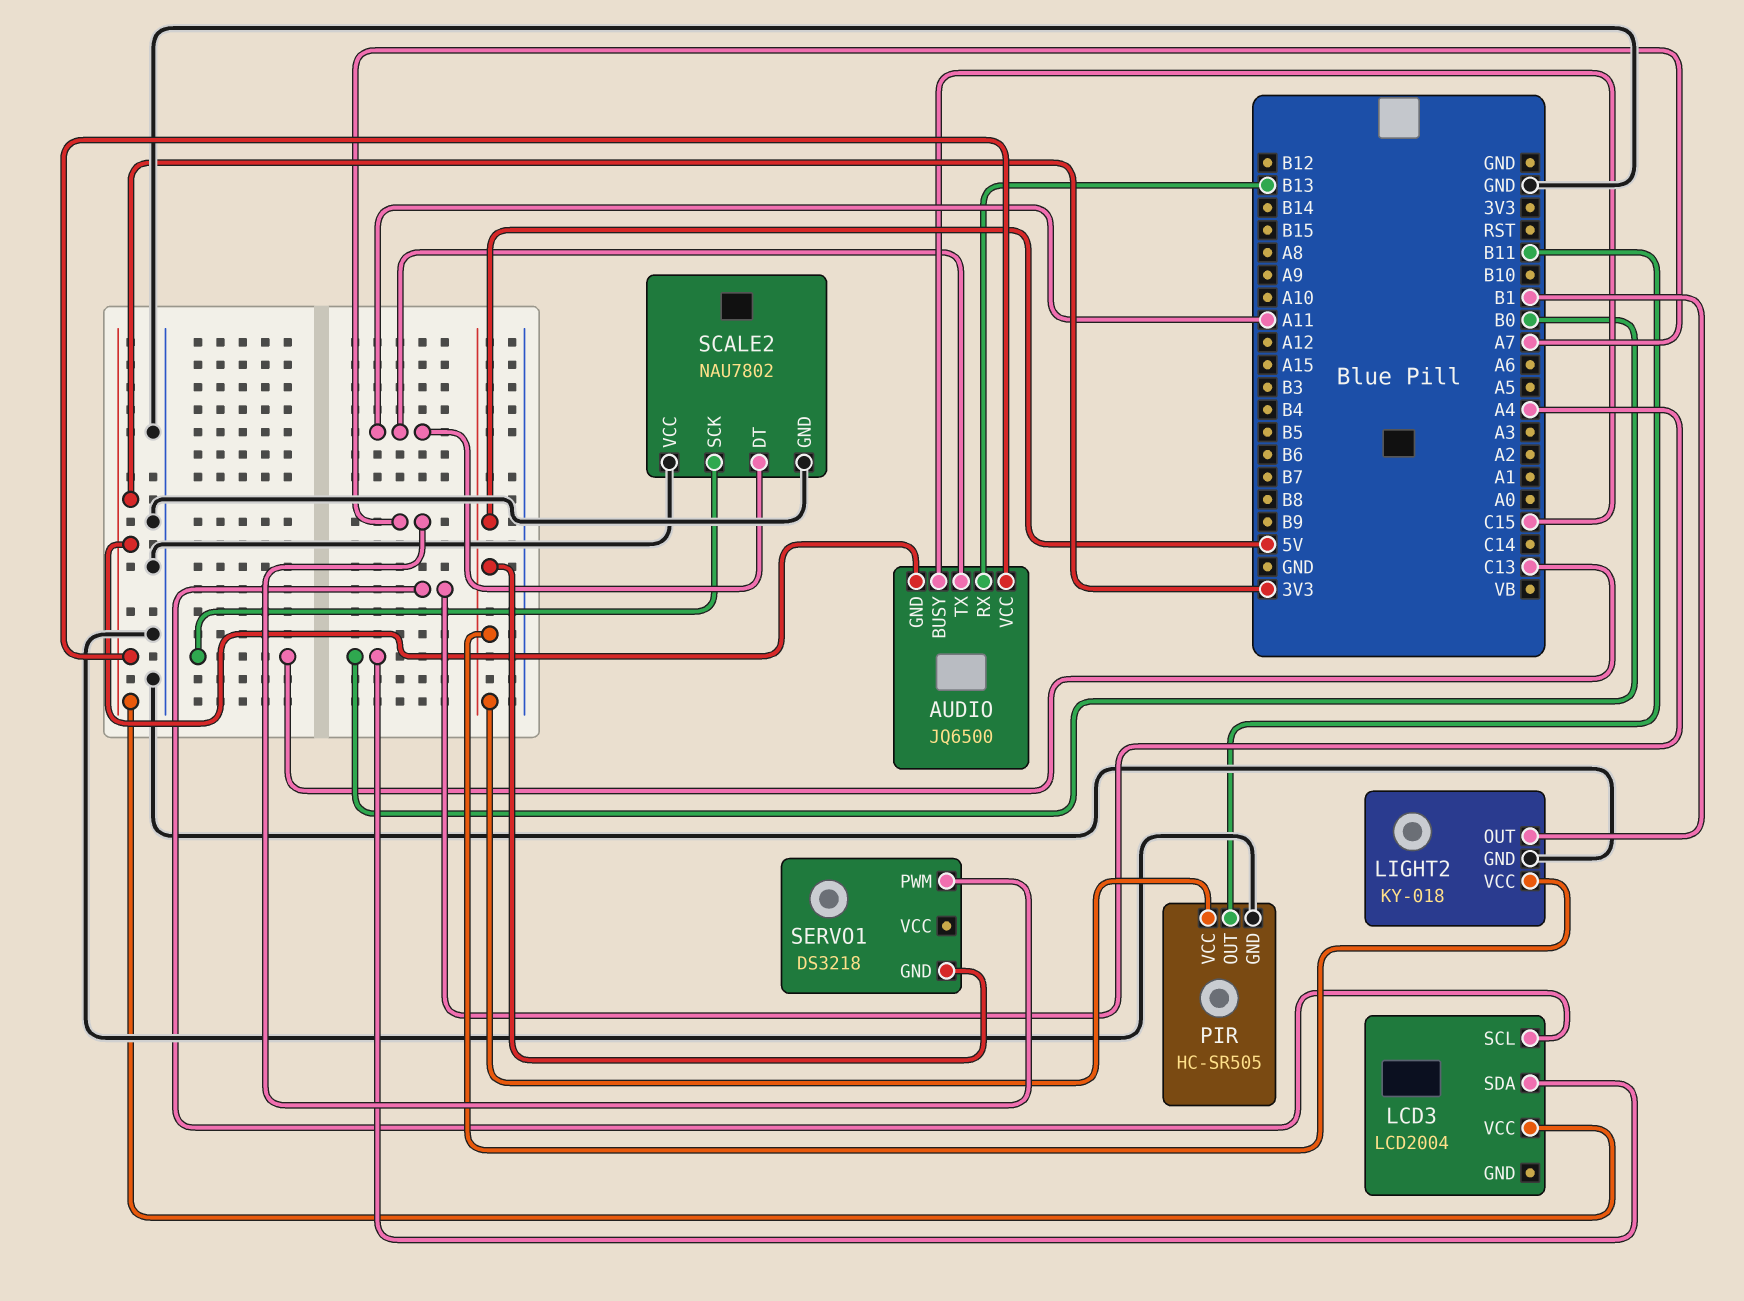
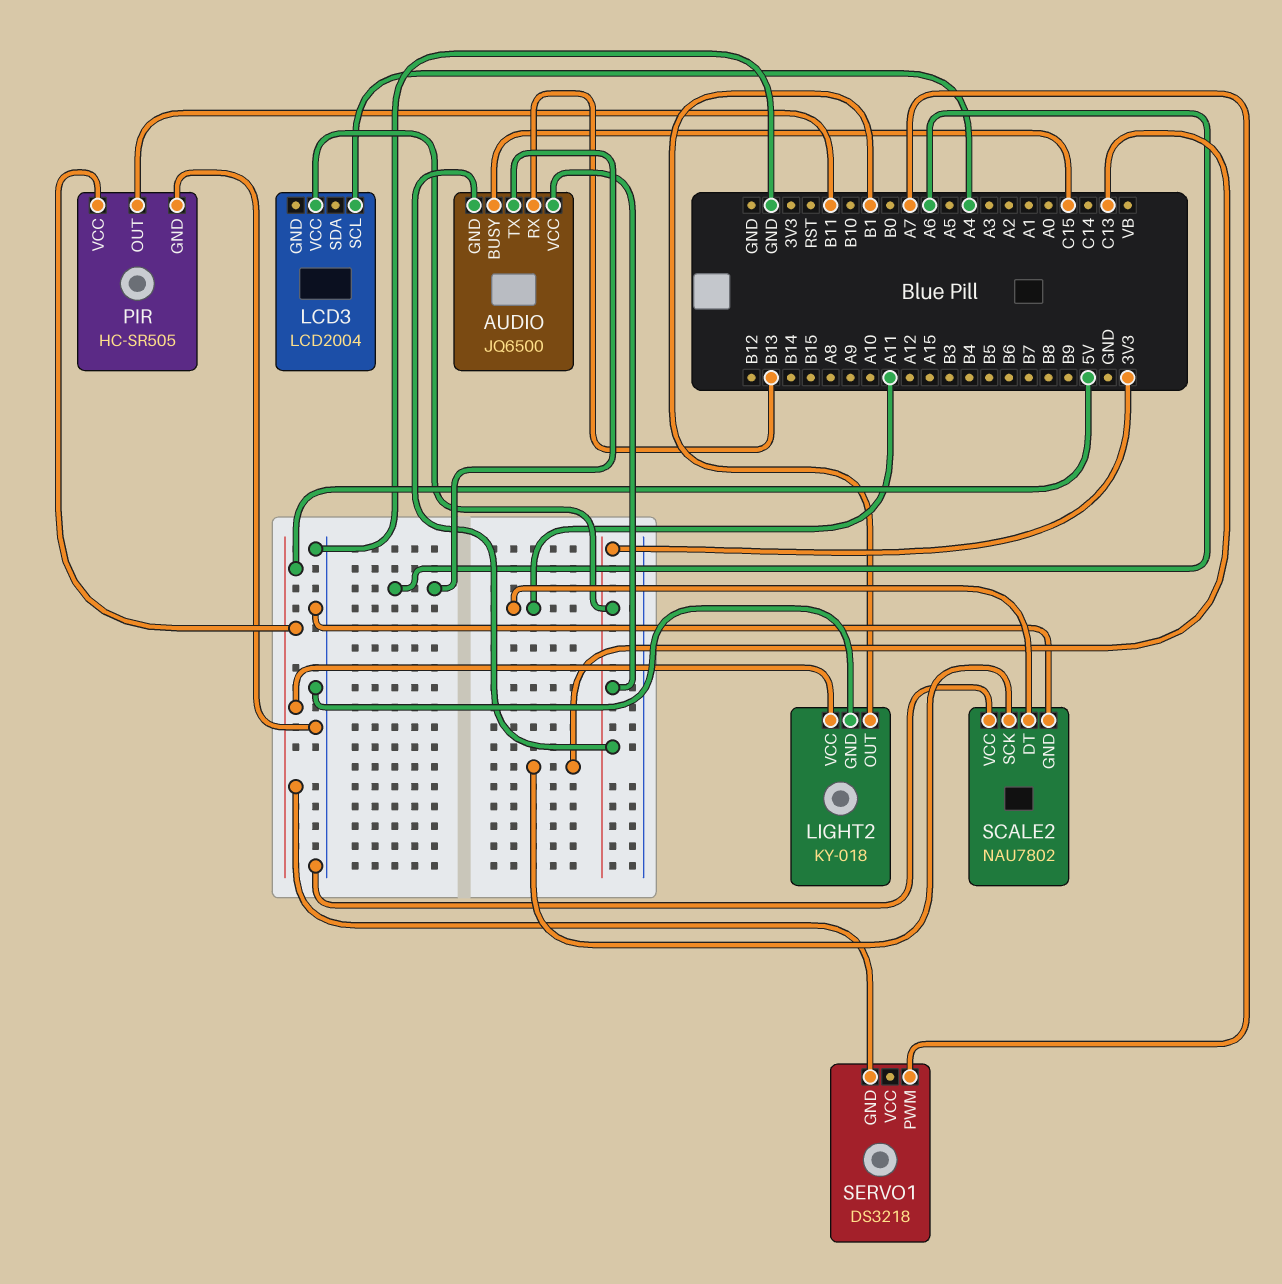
AUDIO pin TX: A11 -> A6
LCD3 pin SDA: B0 -> none

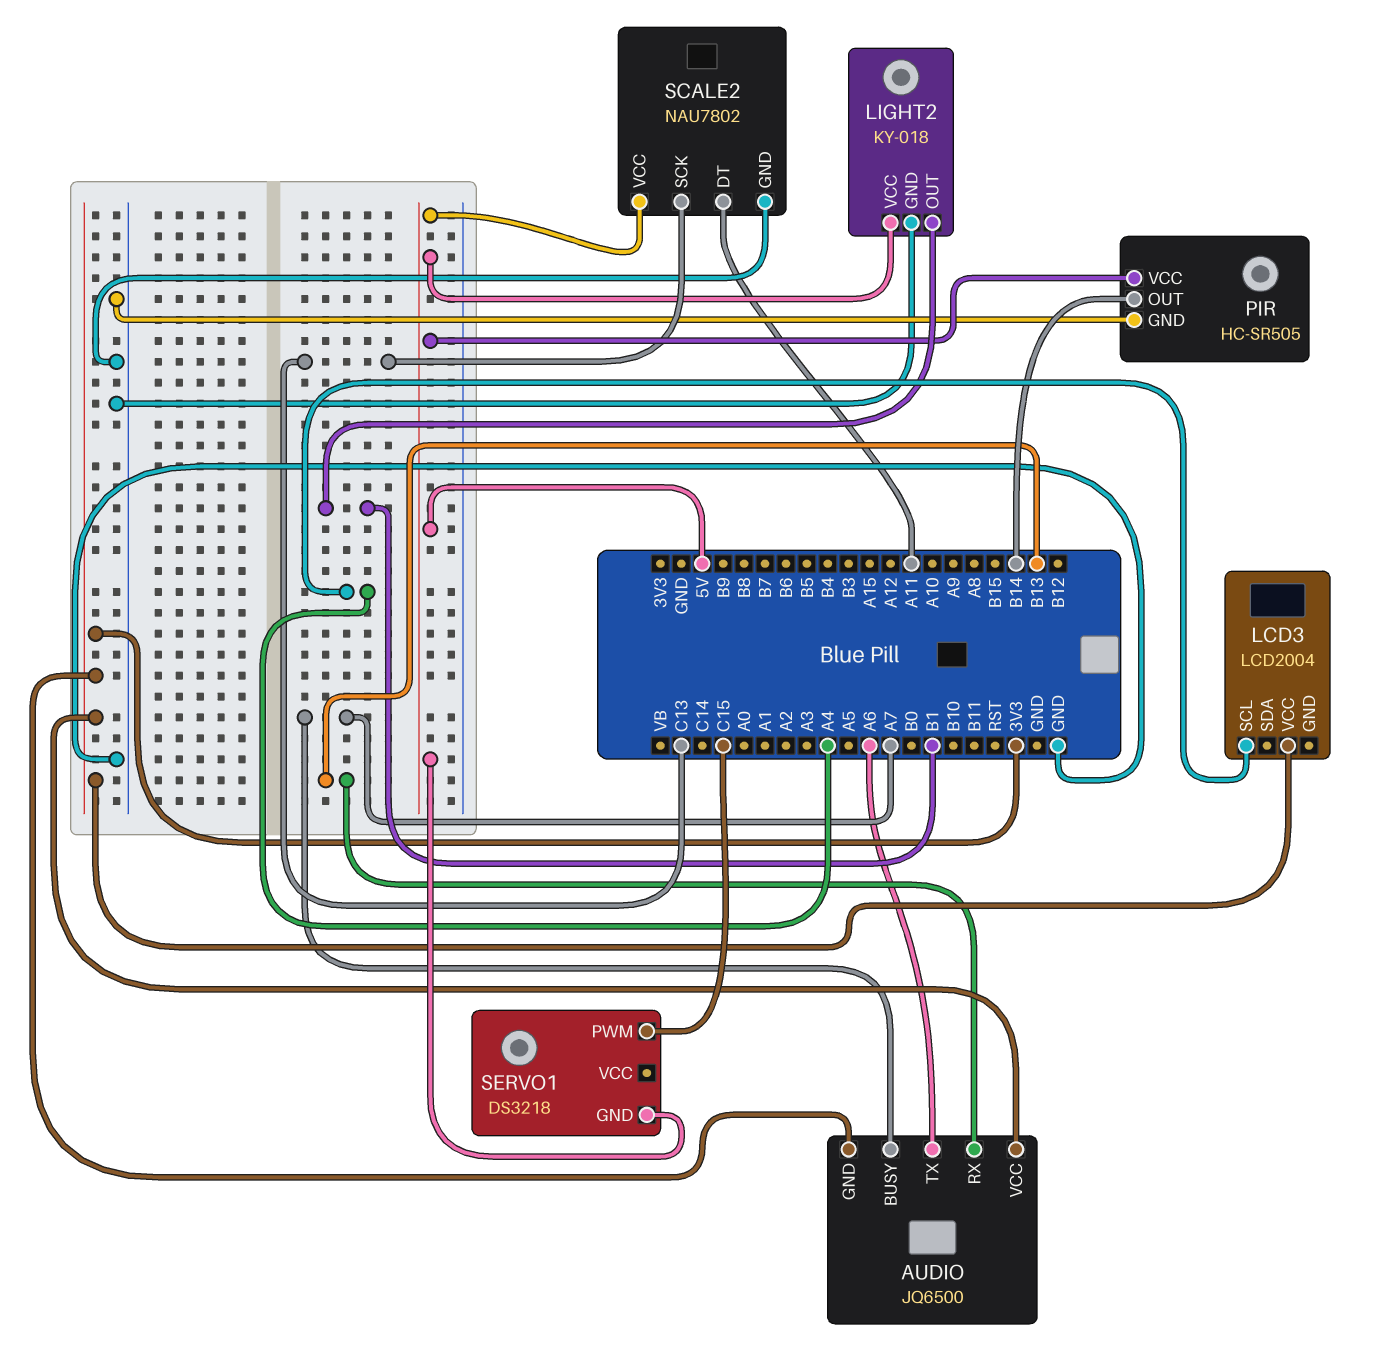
AUDIO pin BUSY: C15 -> A7
PIR pin OUT: B11 -> B14
SCALE2 pin VCC: GND -> 5V
SERVO1 pin PWM: A7 -> C15

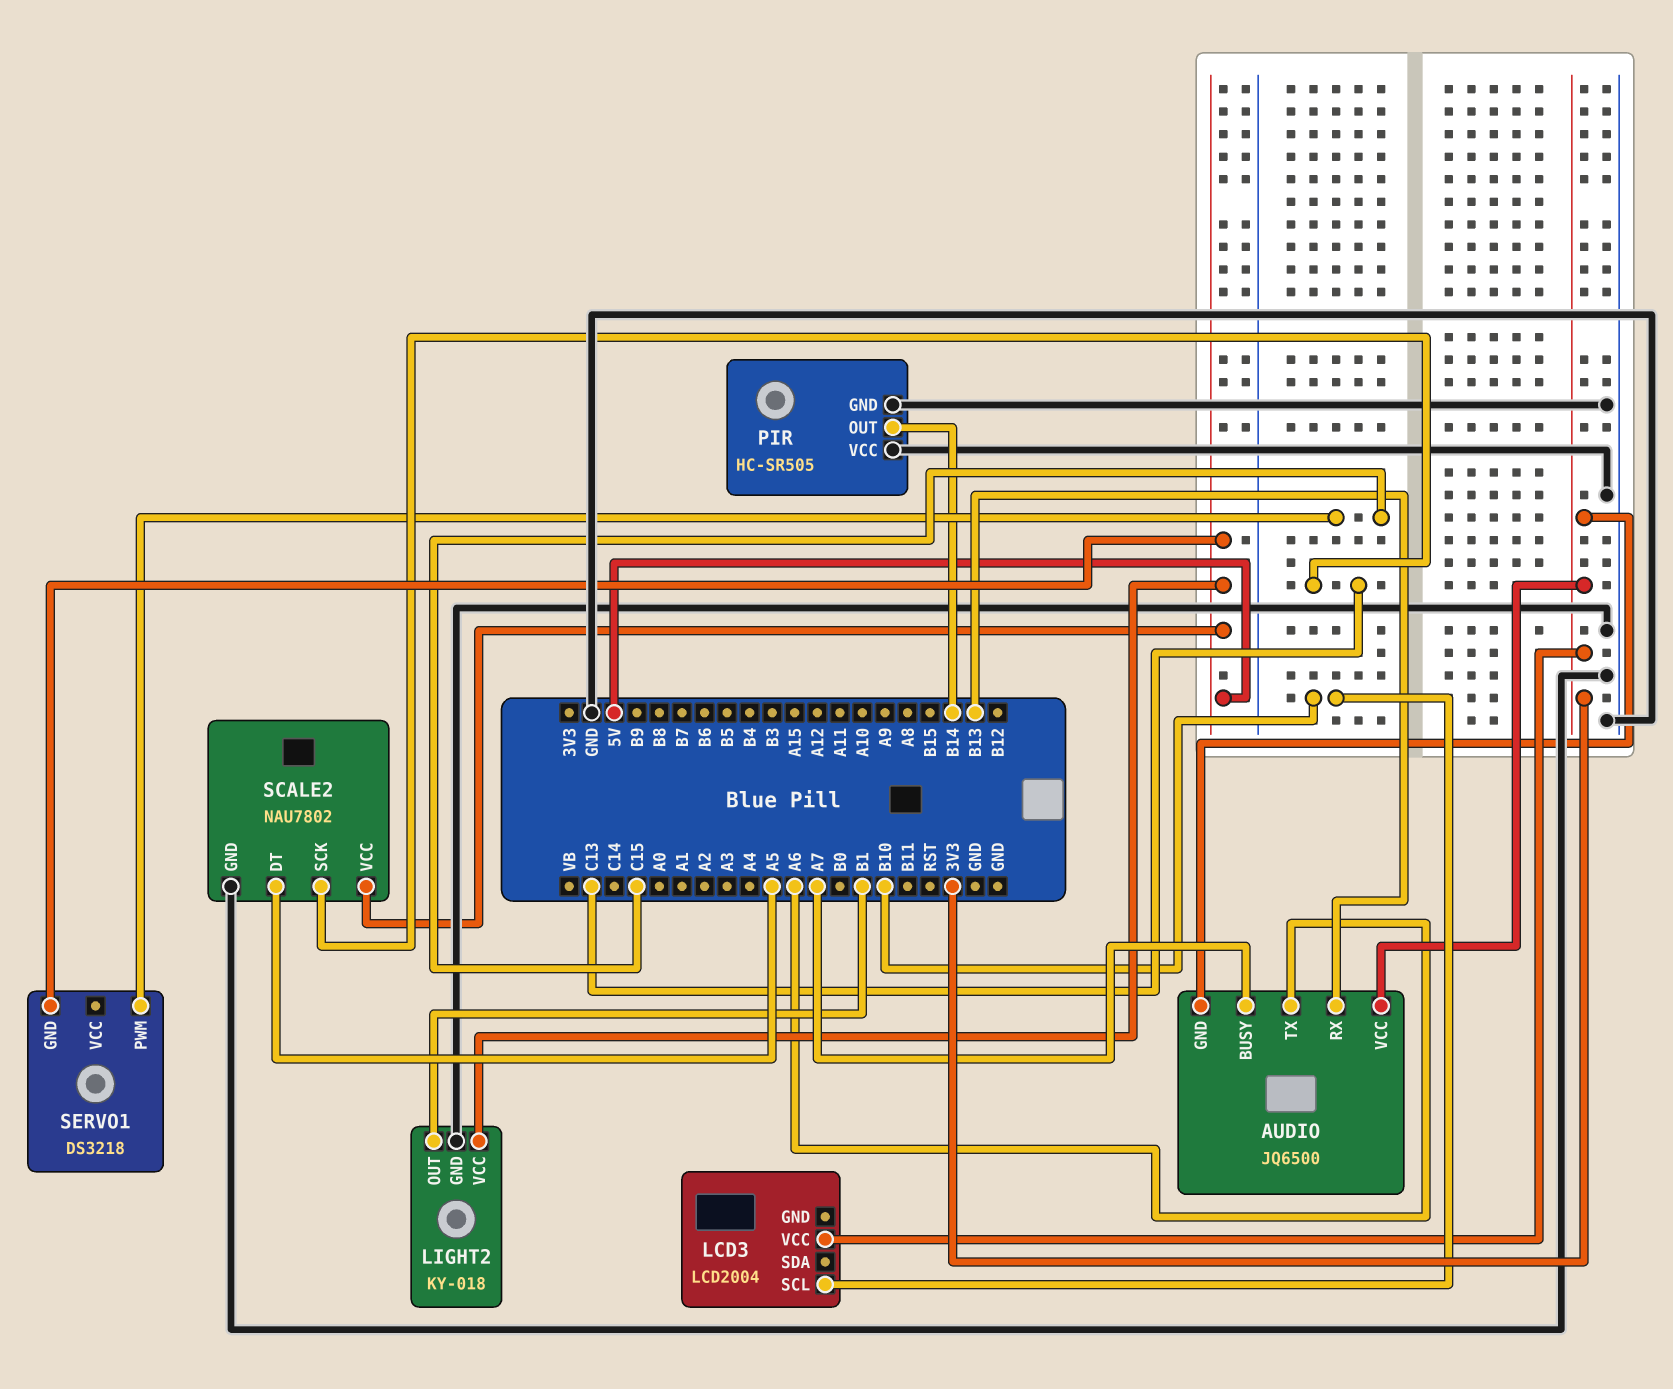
LCD3 pin SCL: A4 -> B10
PIR pin VCC: 5V -> GND
SCALE2 pin DT: A11 -> A5

